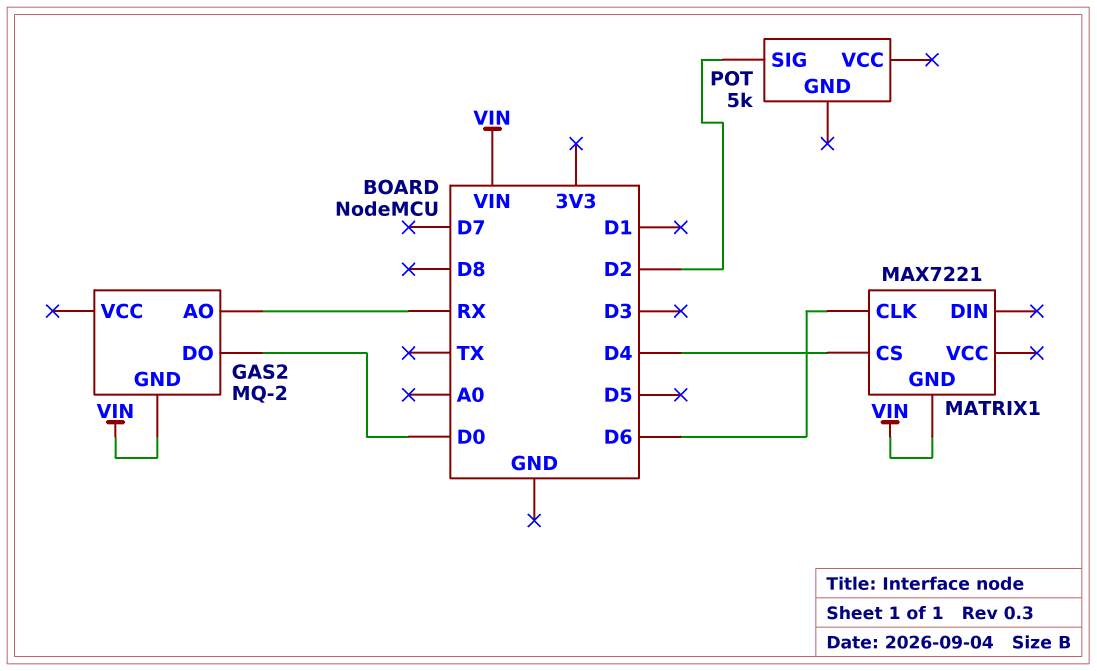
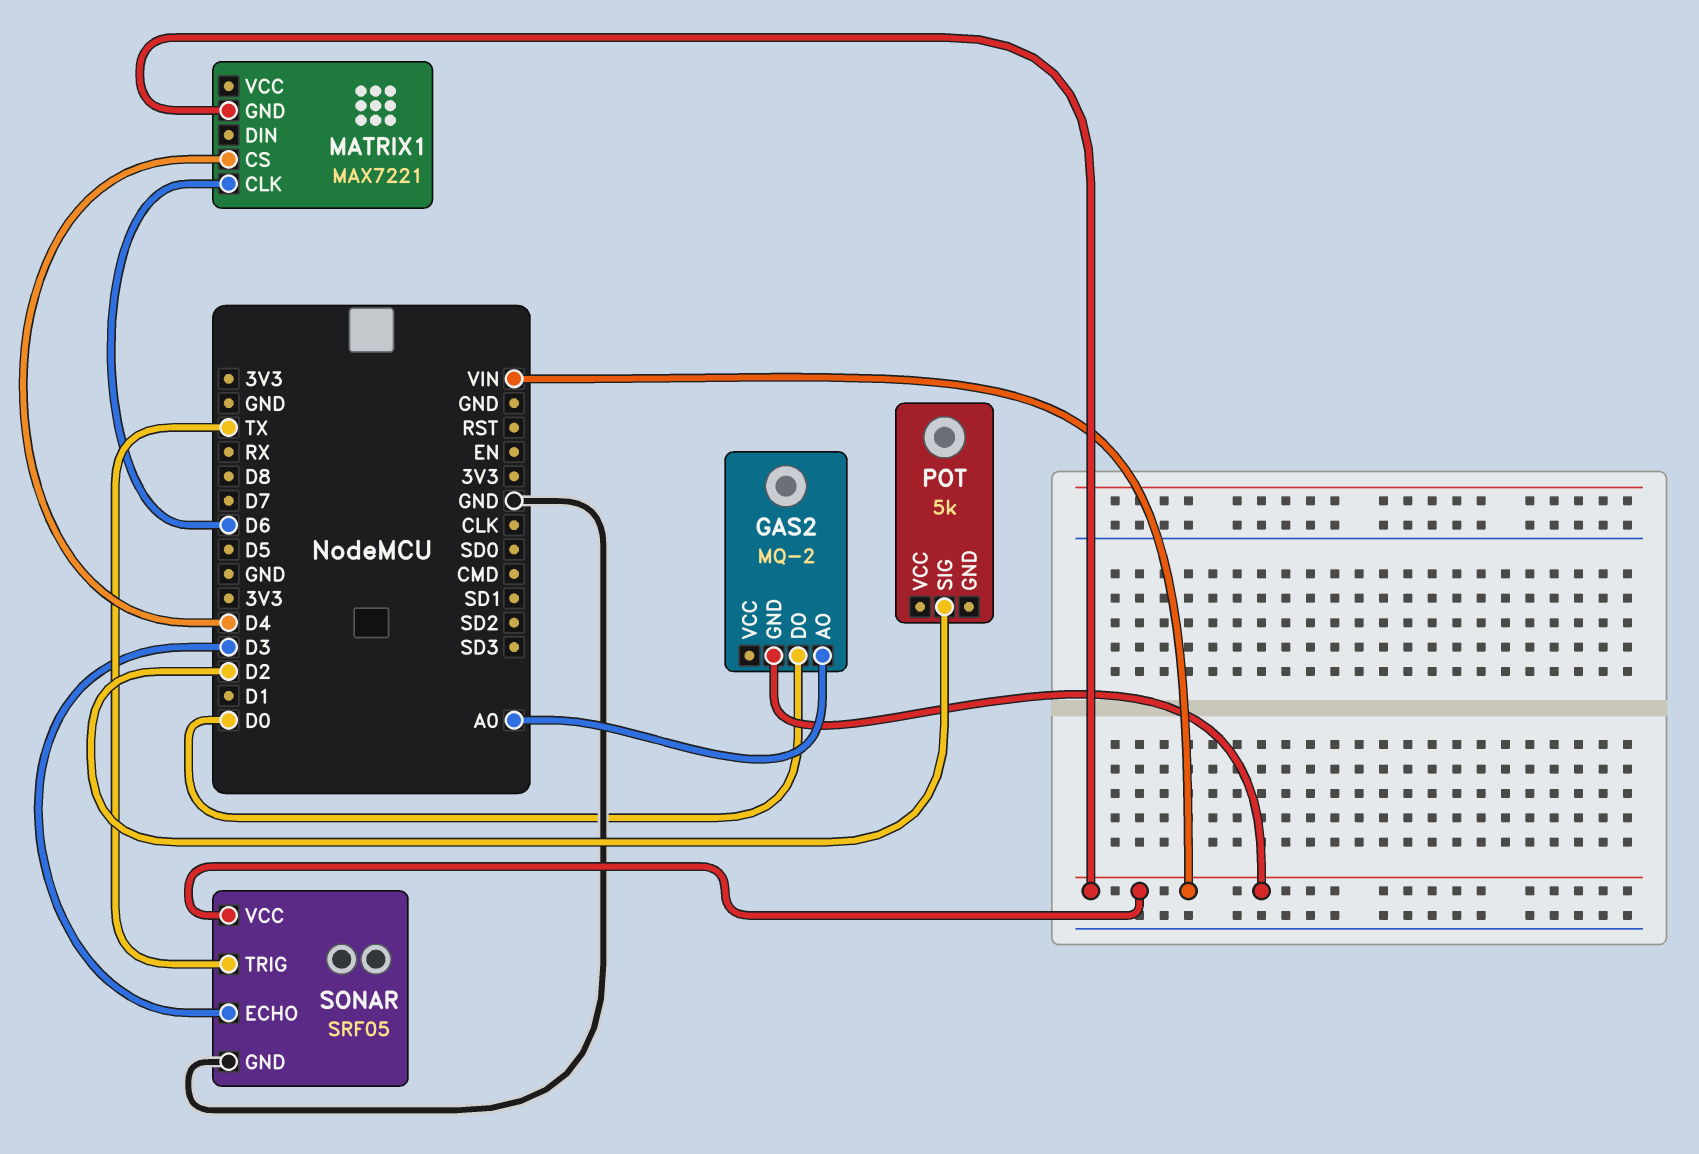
GAS2 pin AO: RX -> A0
SONAR: none -> SRF05
SONAR pin ECHO: none -> D3
SONAR pin GND: none -> GND
SONAR pin TRIG: none -> TX
SONAR pin VCC: none -> VIN

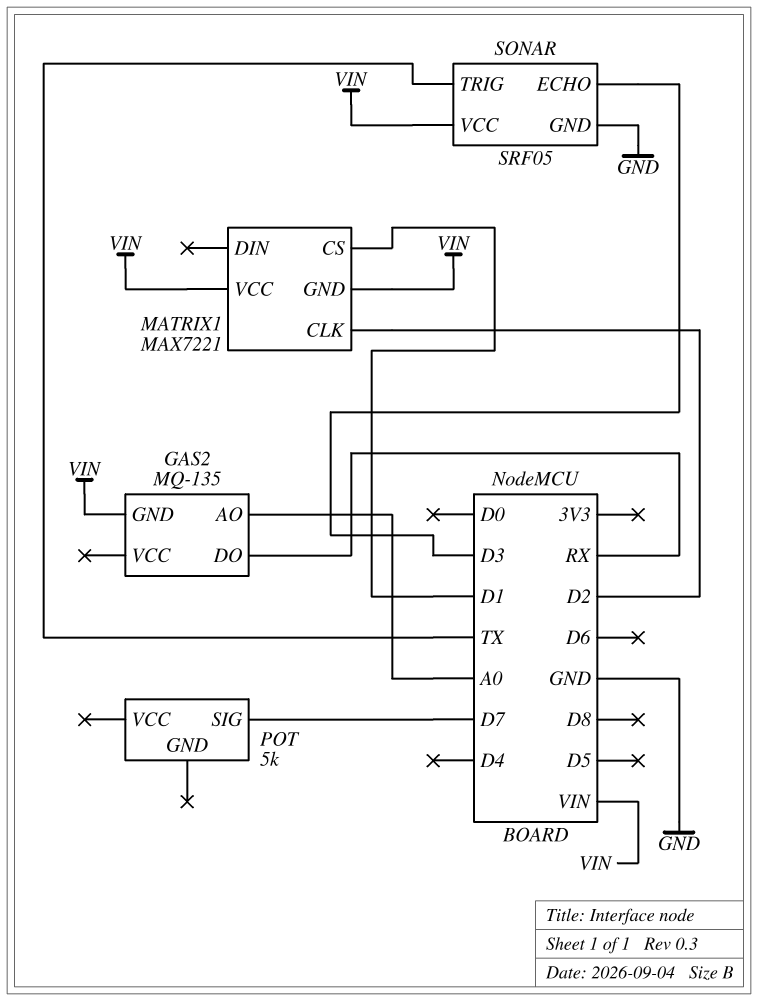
GAS2: MQ-2 -> MQ-135
GAS2 pin DO: D0 -> RX
MATRIX1 pin CLK: D6 -> D2
MATRIX1 pin CS: D4 -> D1
MATRIX1 pin VCC: none -> VIN
POT pin SIG: D2 -> D7

